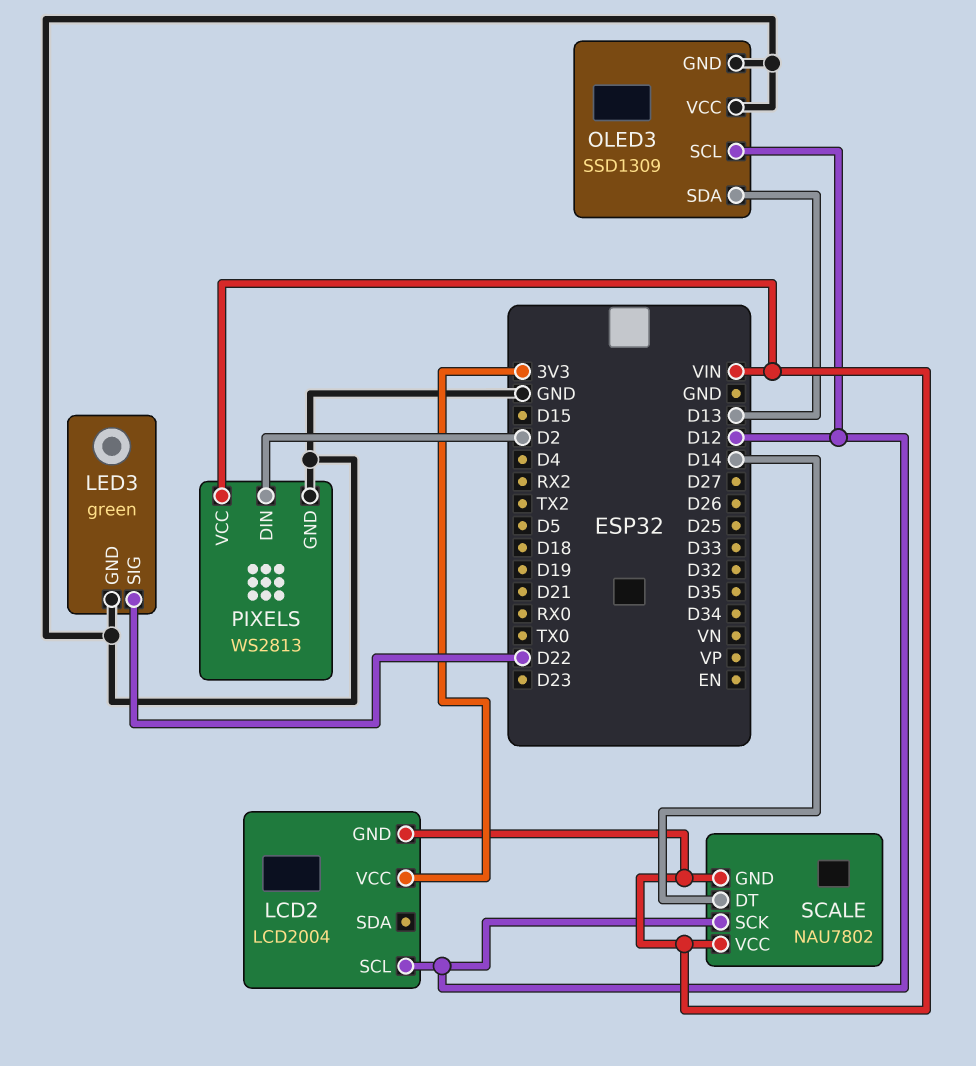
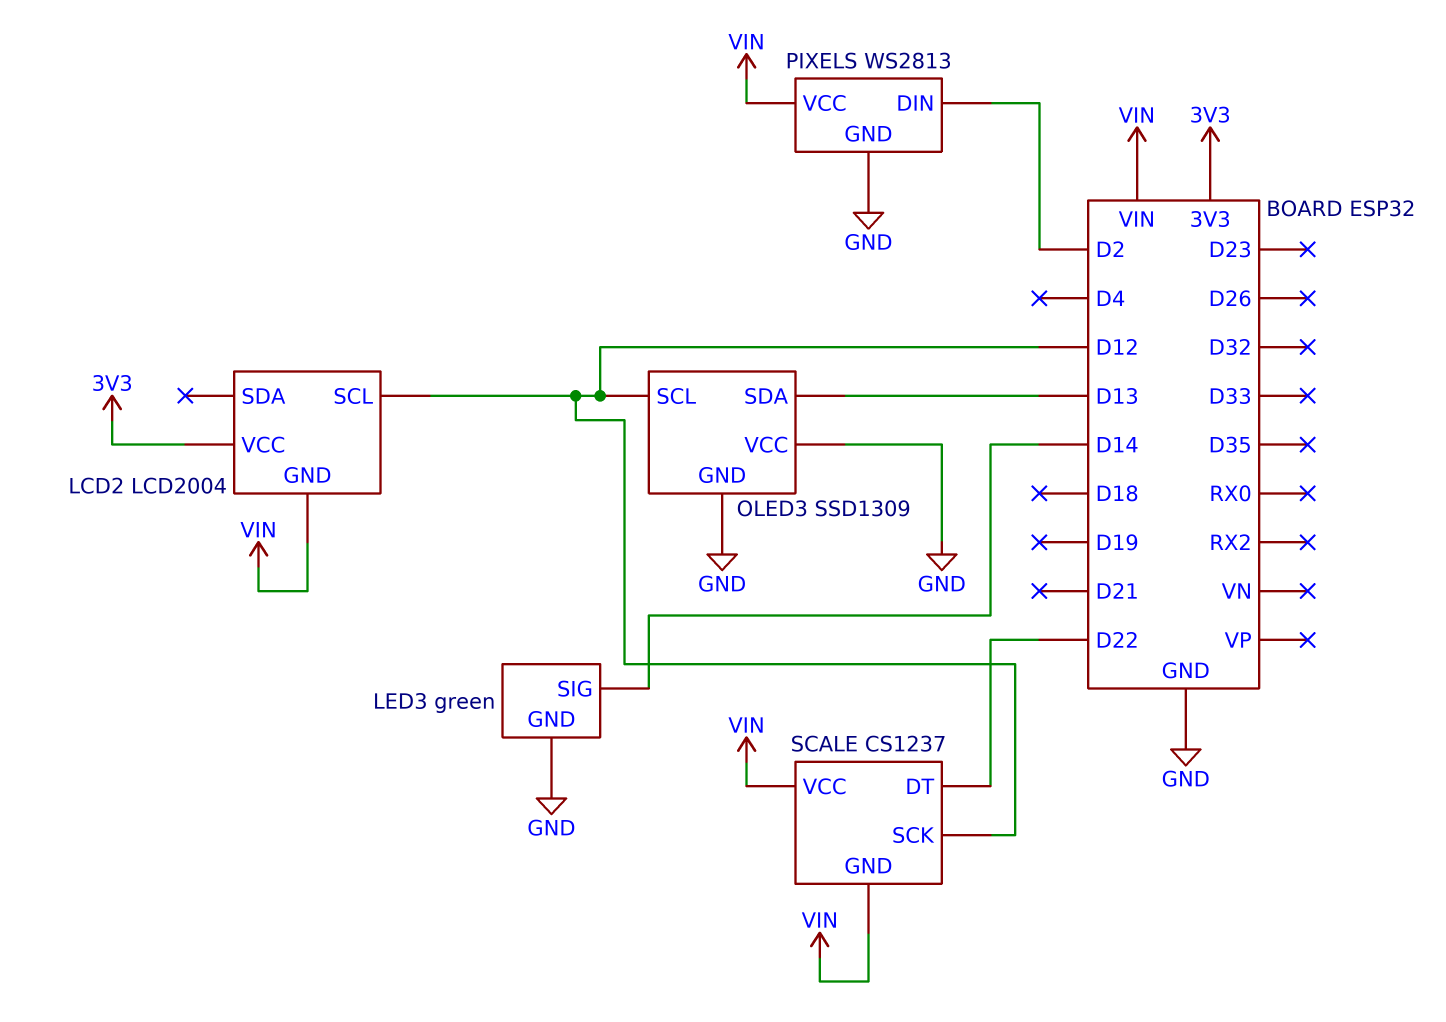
LED3 pin SIG: D22 -> D14
SCALE: NAU7802 -> CS1237
SCALE pin DT: D14 -> D22

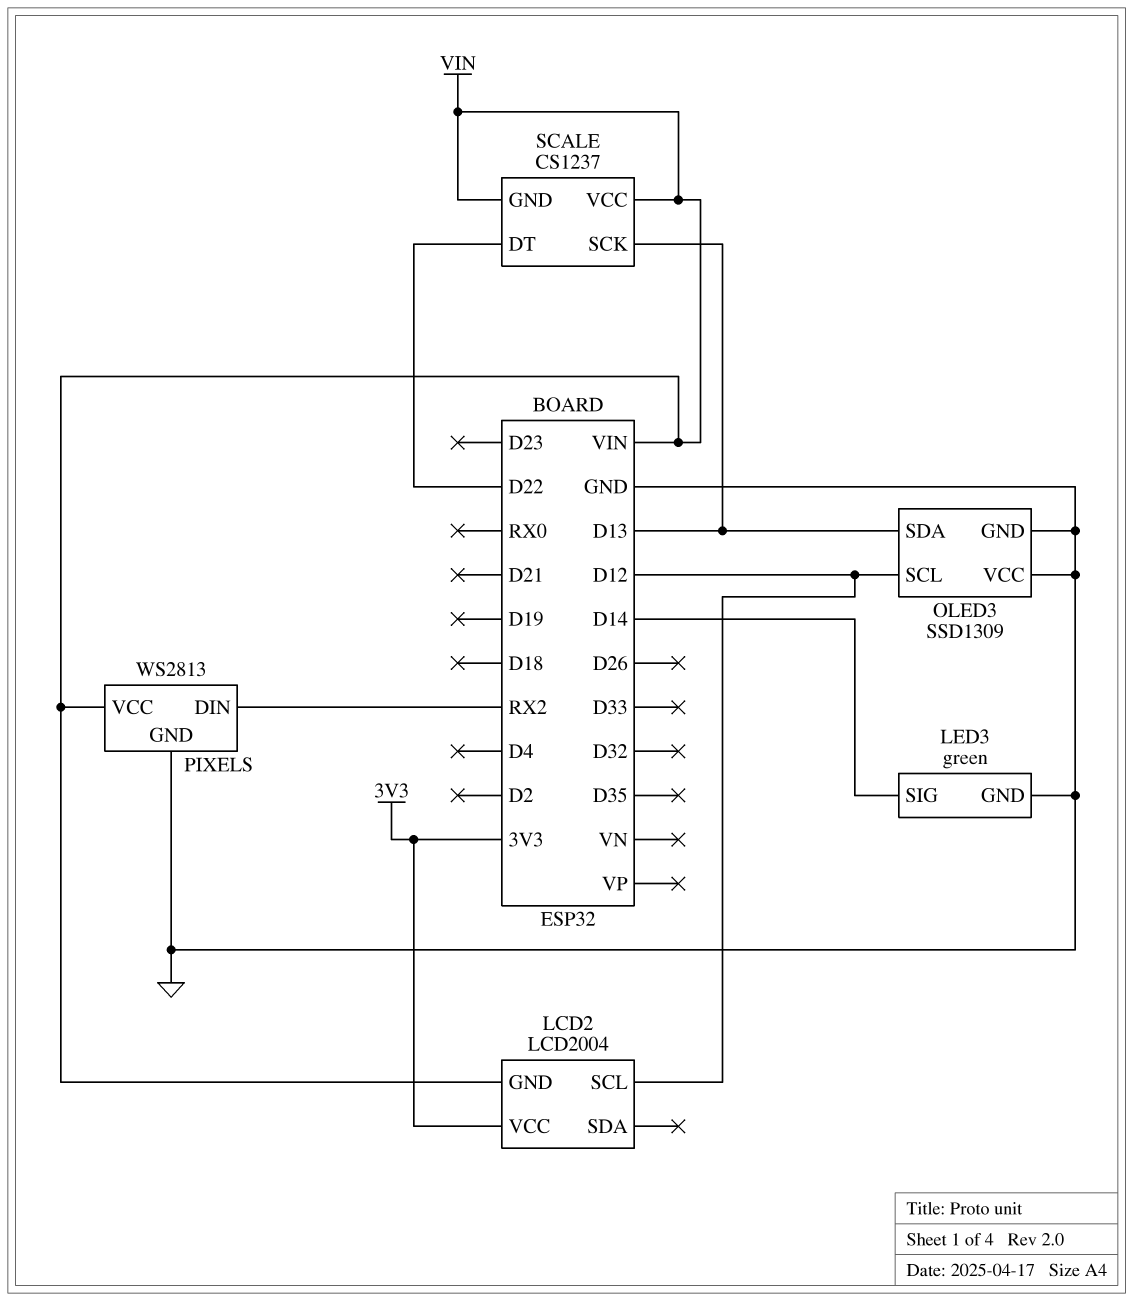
PIXELS pin DIN: D2 -> RX2
SCALE pin SCK: D12 -> D13

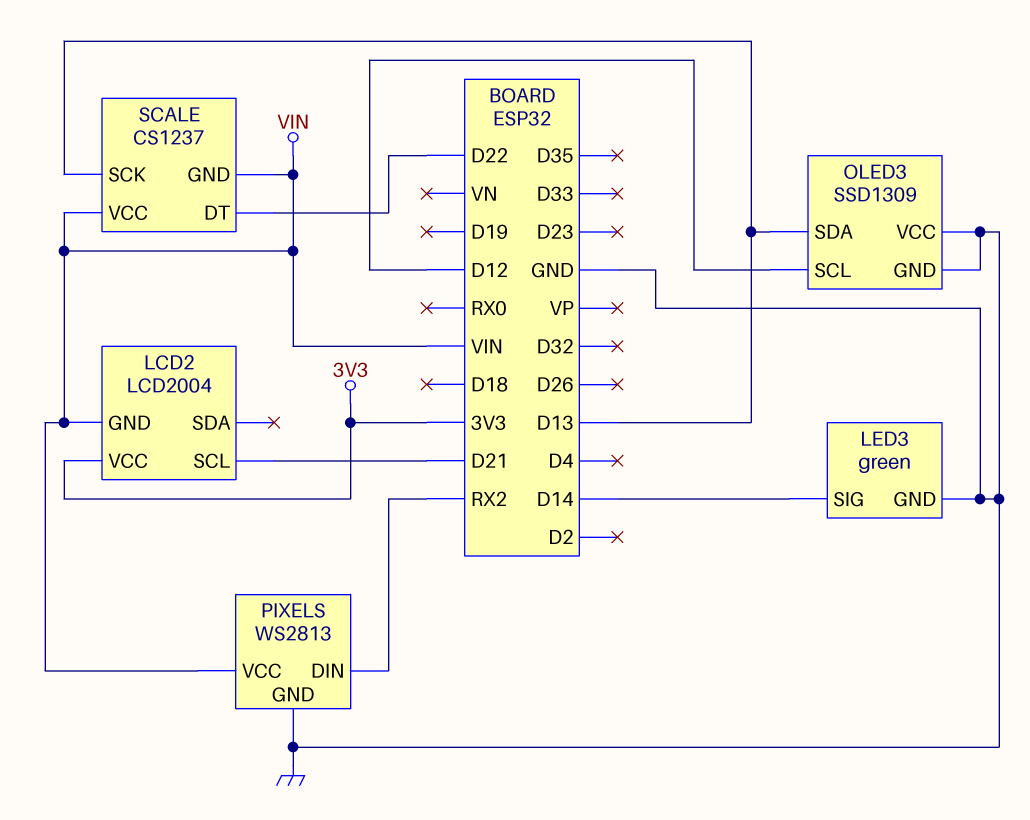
LCD2 pin SCL: D12 -> D21

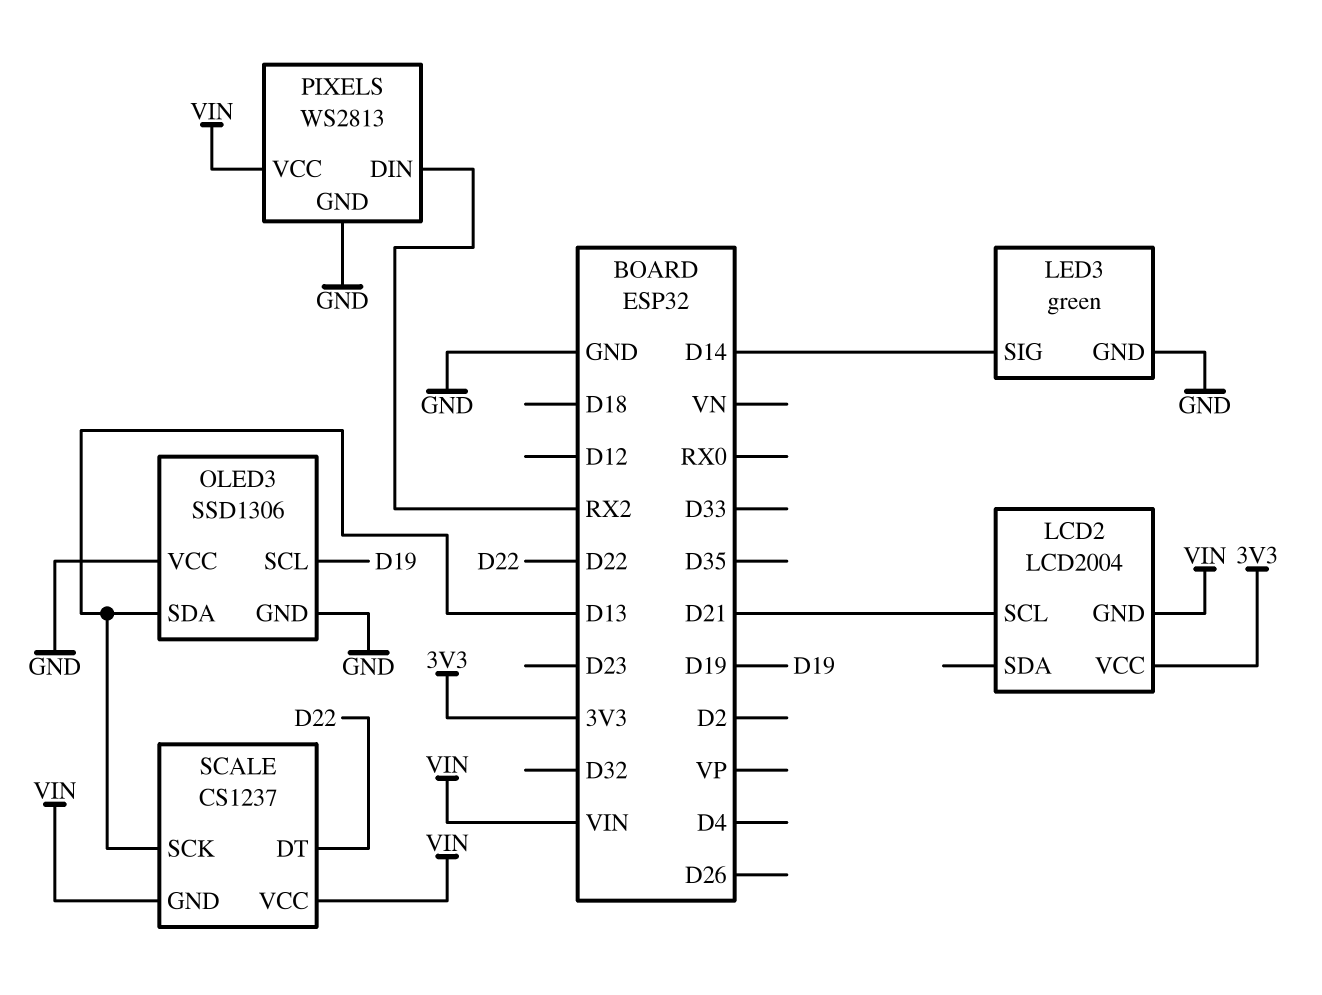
OLED3: SSD1309 -> SSD1306
OLED3 pin SCL: D12 -> D19

